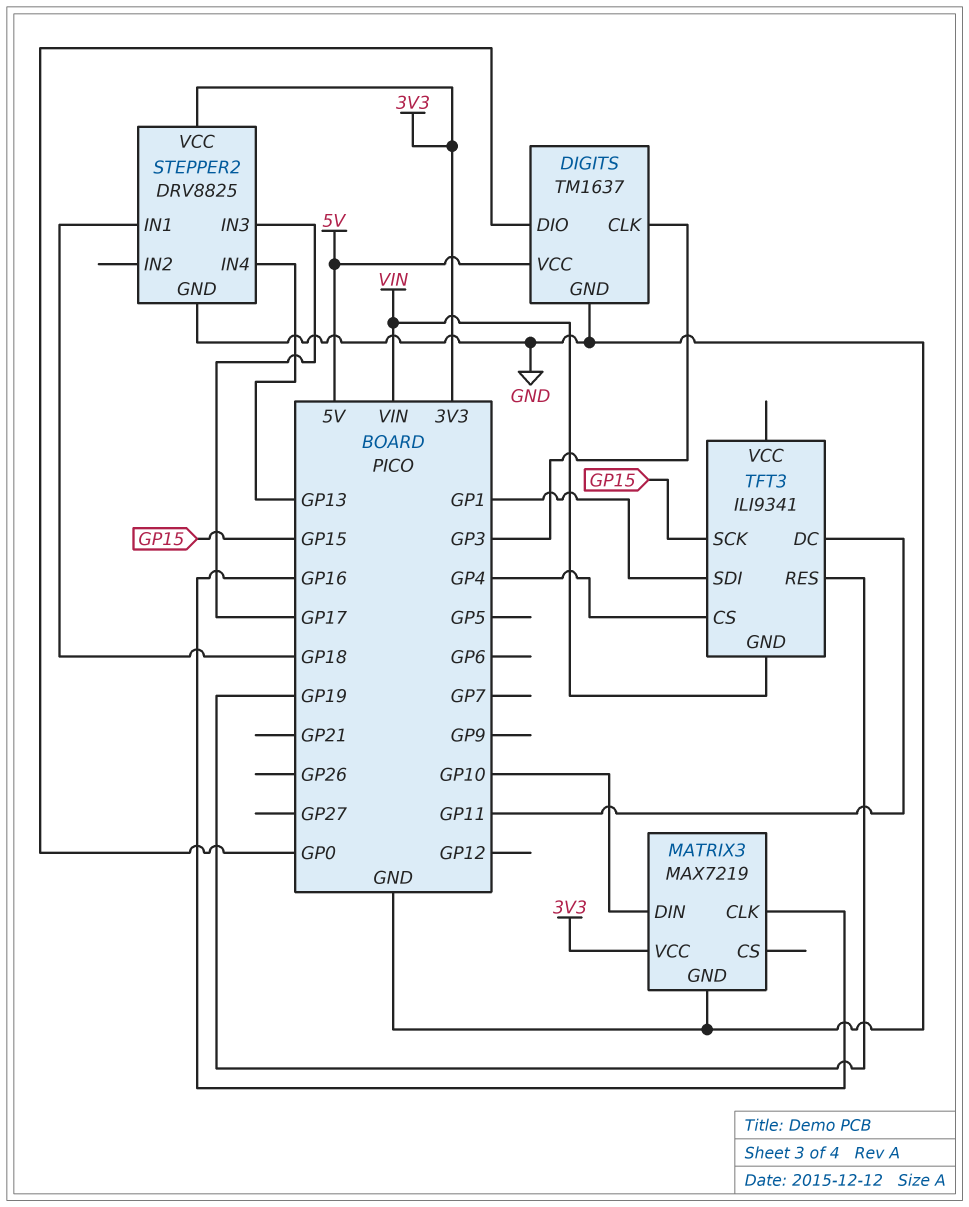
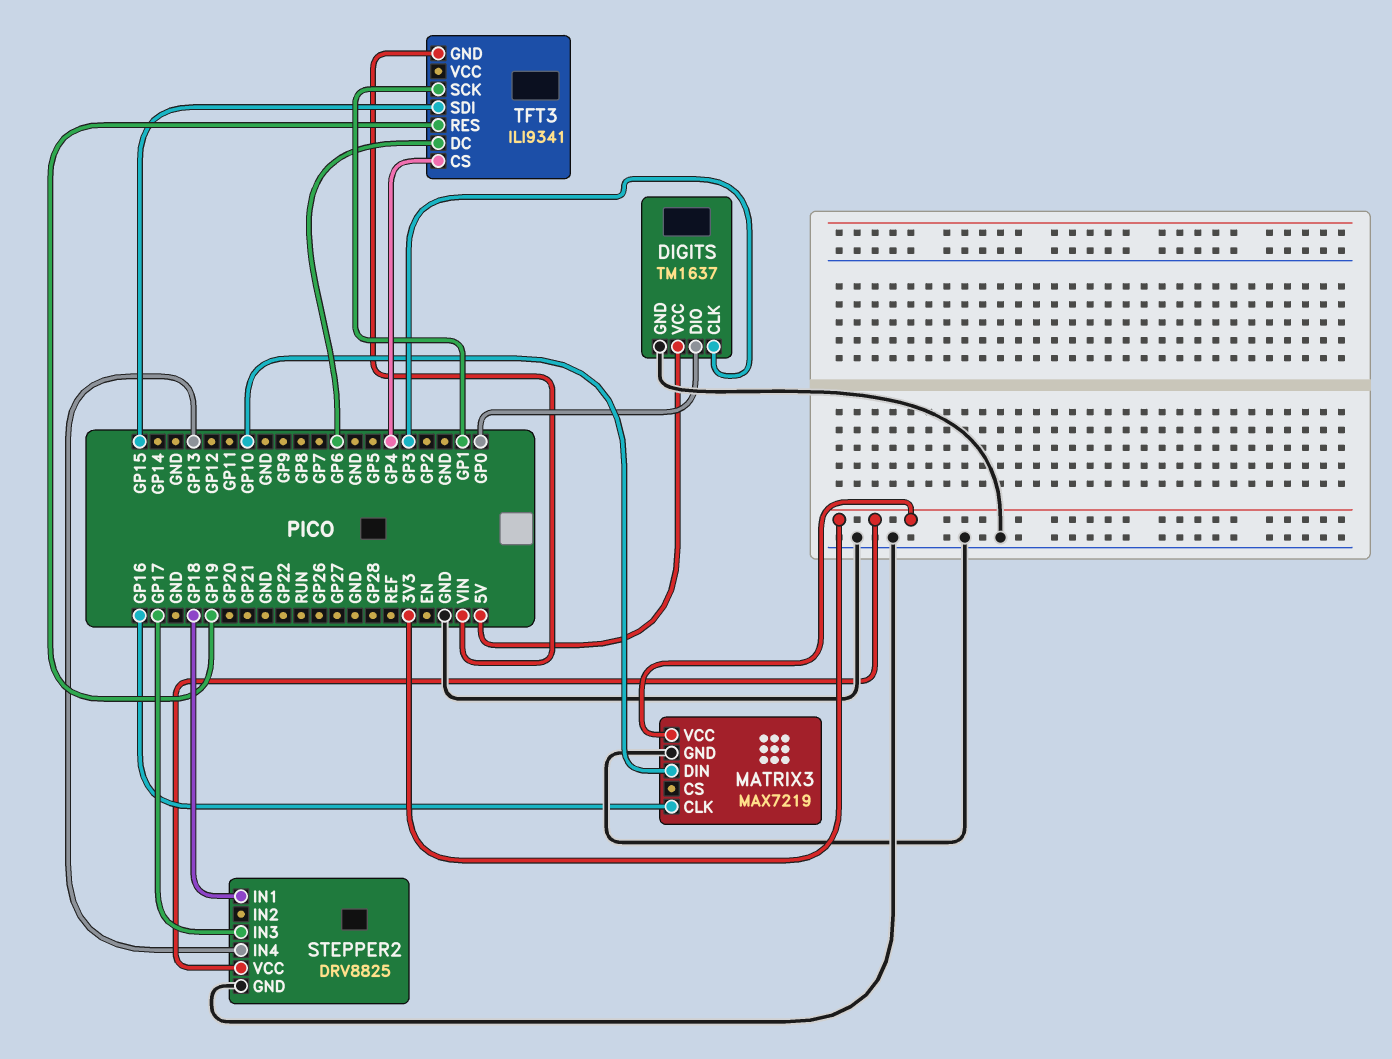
TFT3 pin DC: GP11 -> GP6
TFT3 pin SCK: GP15 -> GP1
TFT3 pin SDI: GP1 -> GP15

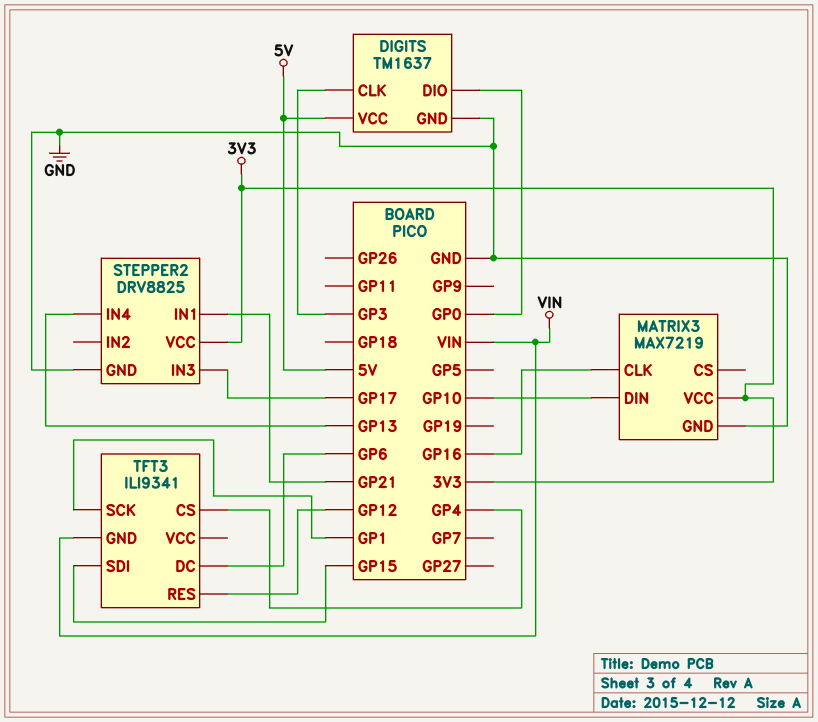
STEPPER2 pin IN1: GP18 -> GP21
TFT3 pin RES: GP19 -> GP12

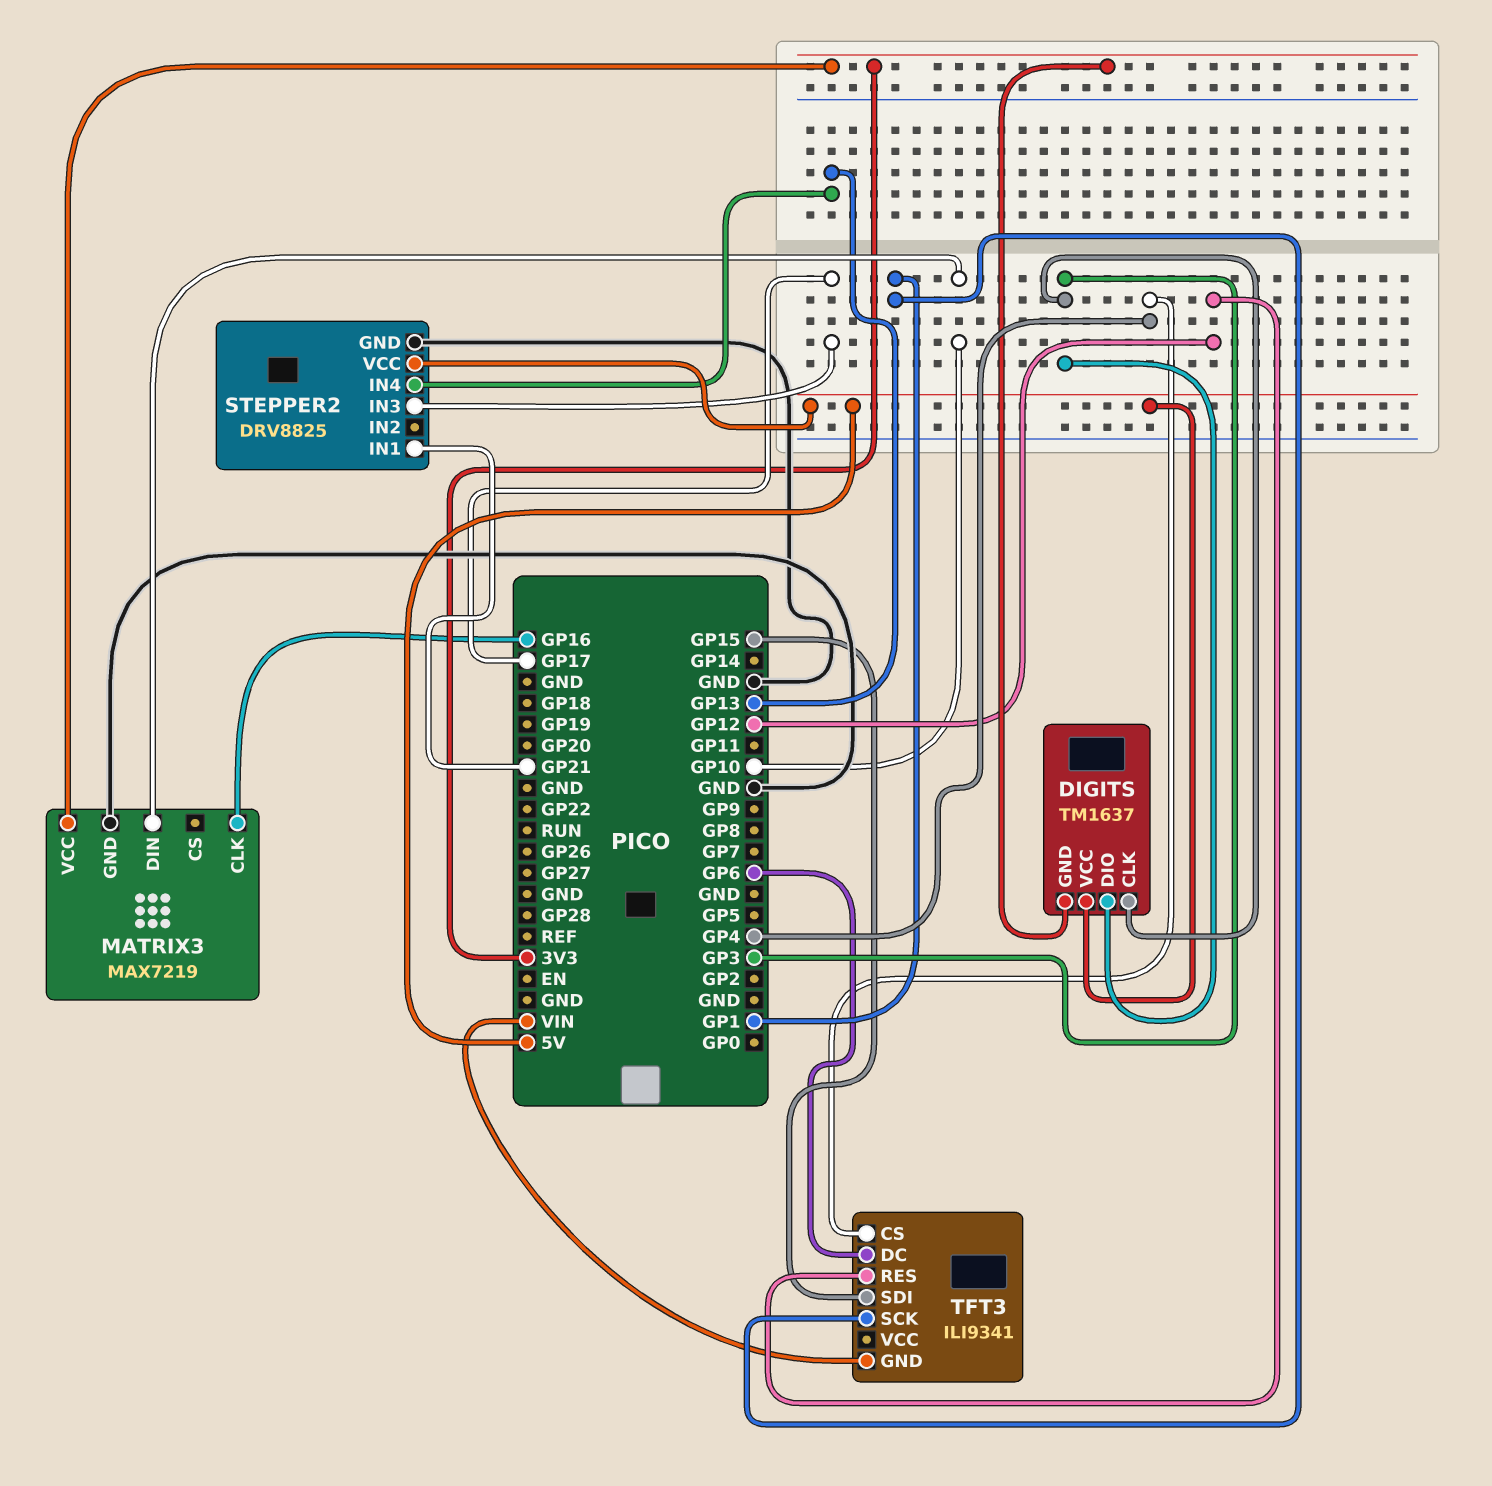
DIGITS pin DIO: GP0 -> GP3
DIGITS pin GND: GND -> 3V3
STEPPER2 pin VCC: 3V3 -> 5V

